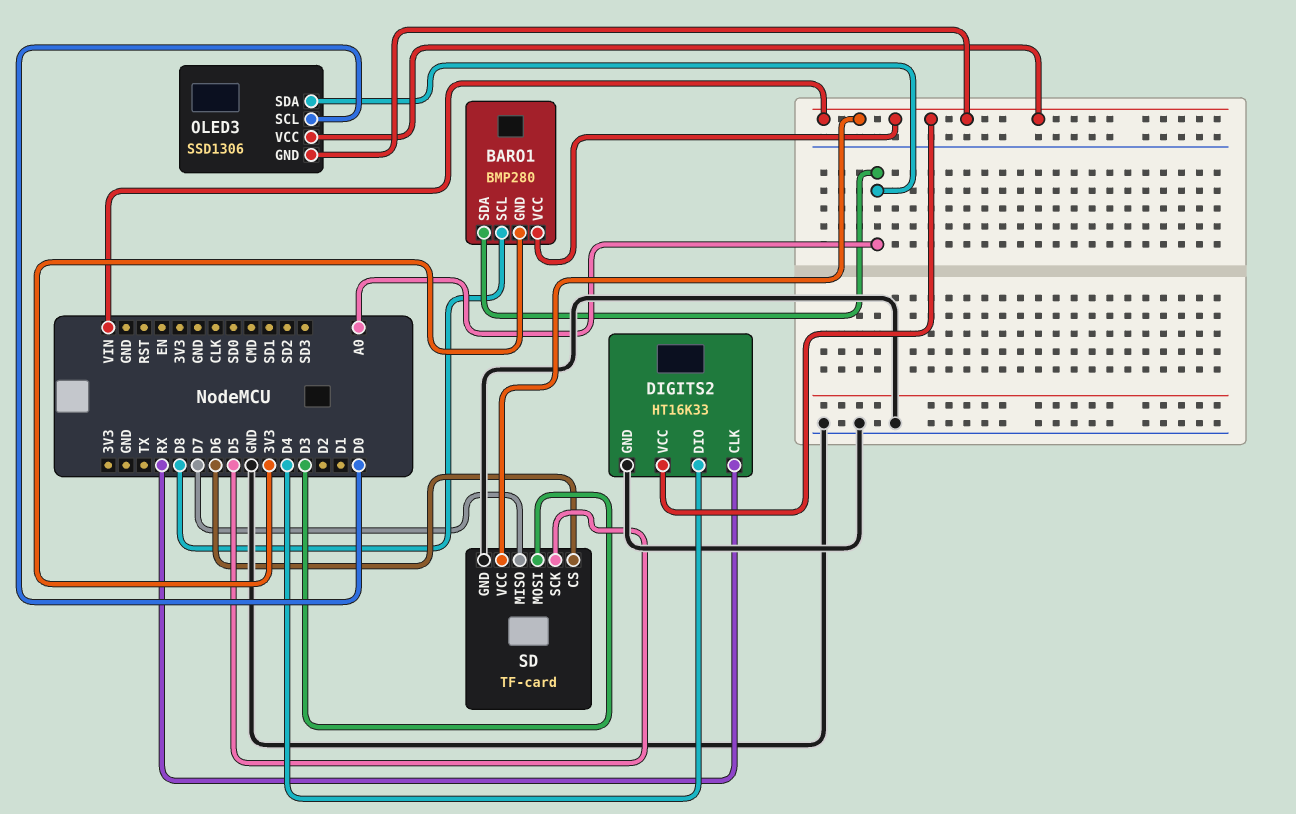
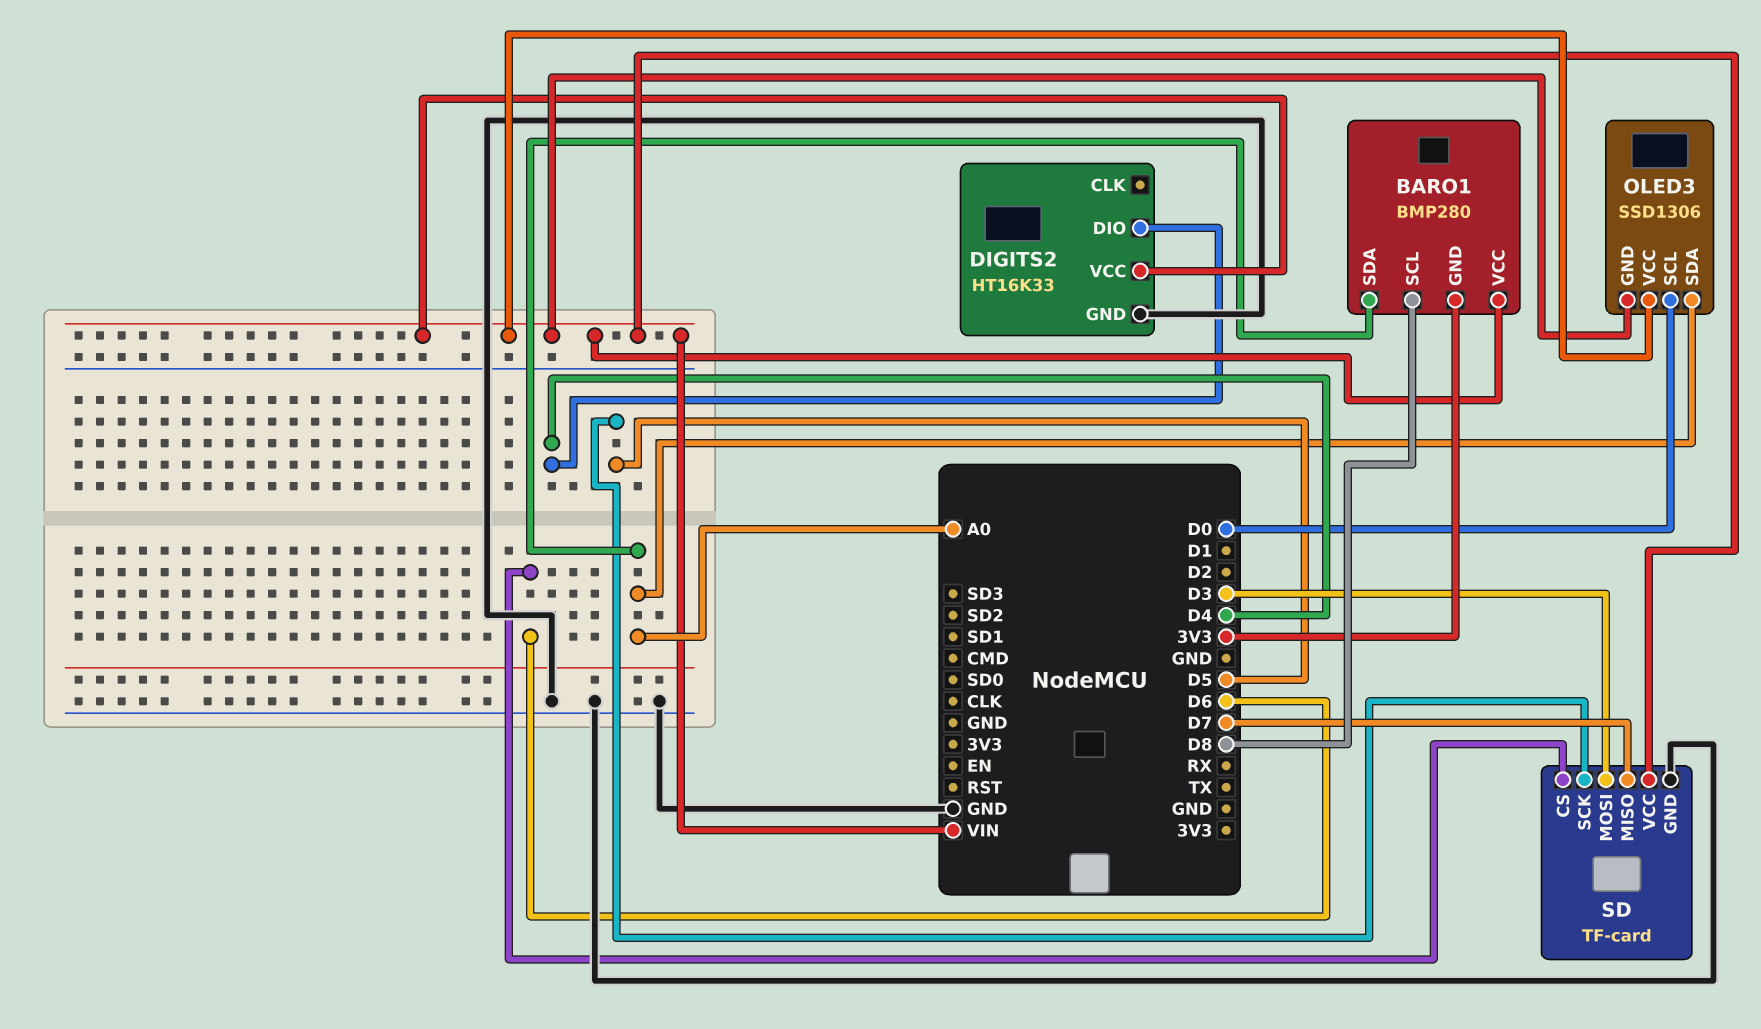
DIGITS2 pin CLK: RX -> none

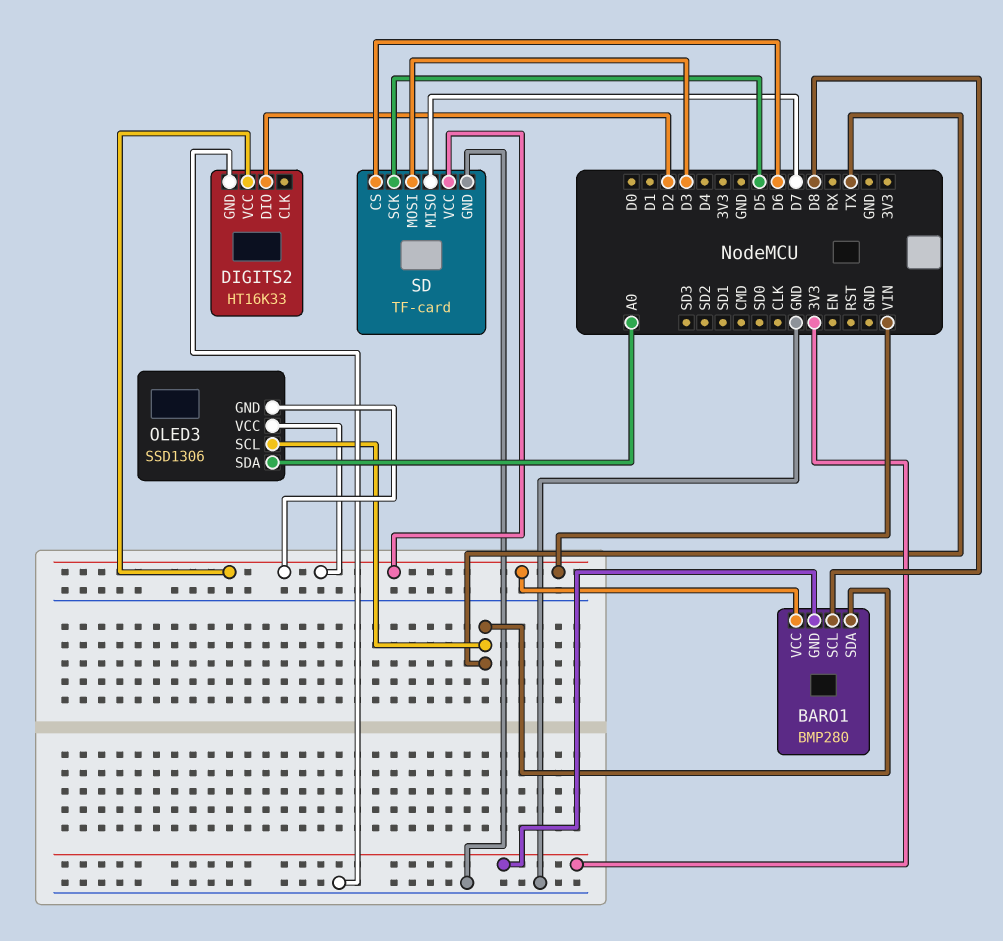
BARO1 pin SDA: A0 -> TX
DIGITS2 pin DIO: D4 -> D2
OLED3 pin SCL: D0 -> TX

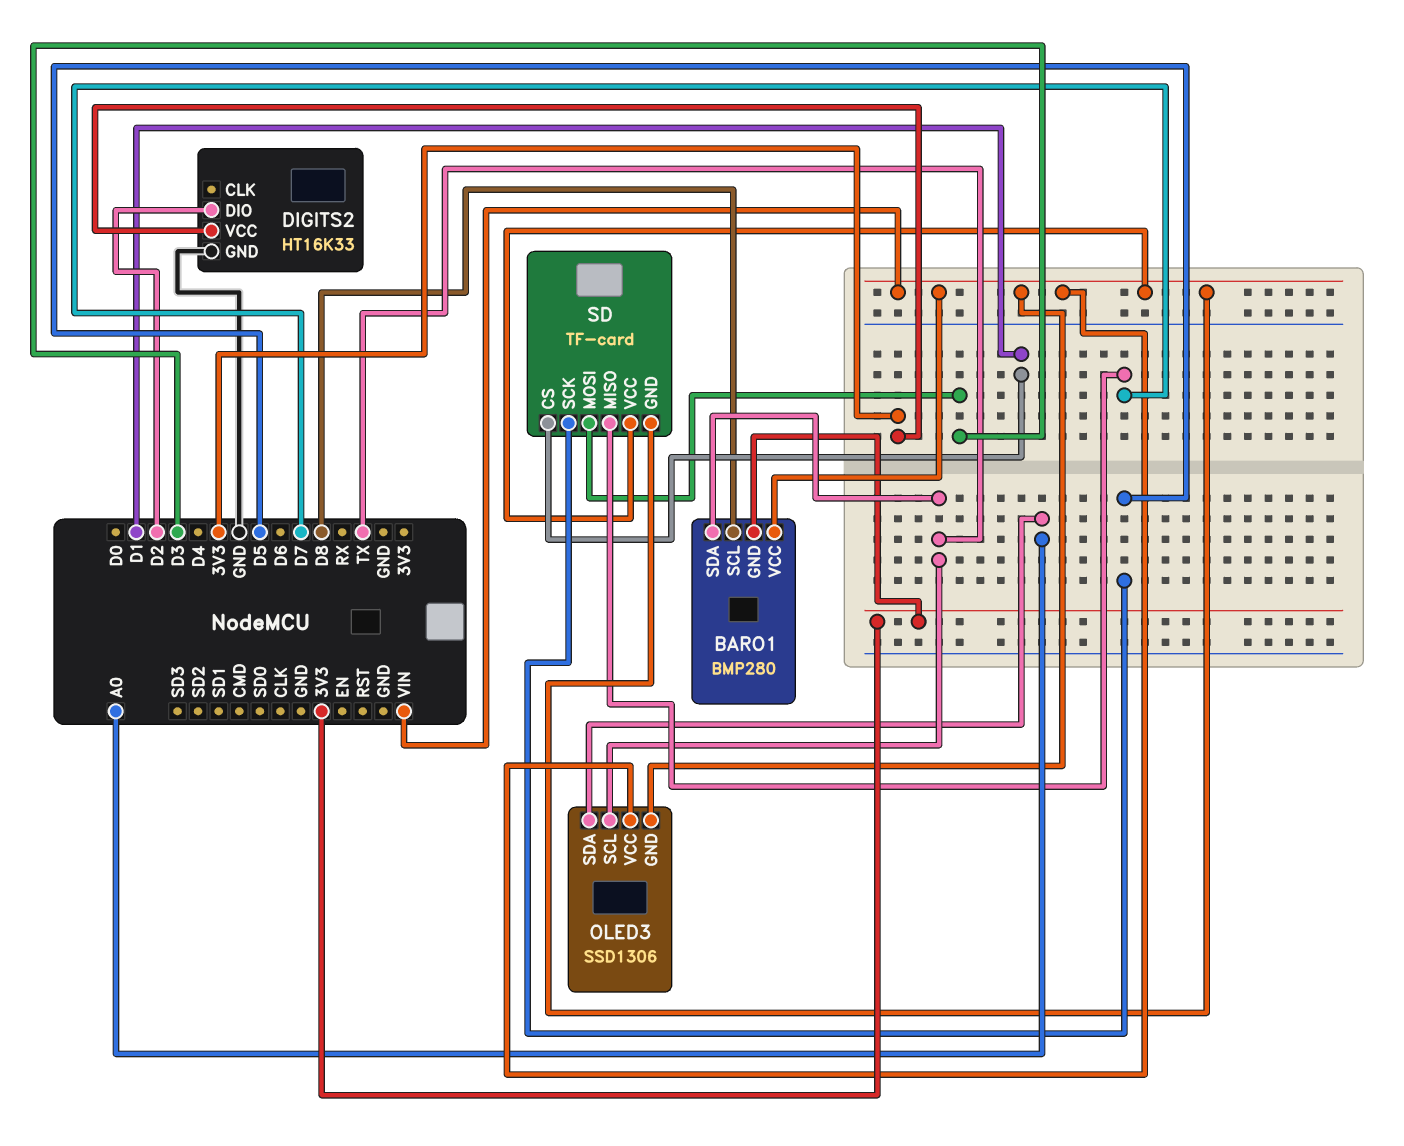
DIGITS2 pin VCC: VIN -> 3V3
SD pin CS: D6 -> D1
SD pin GND: GND -> VIN

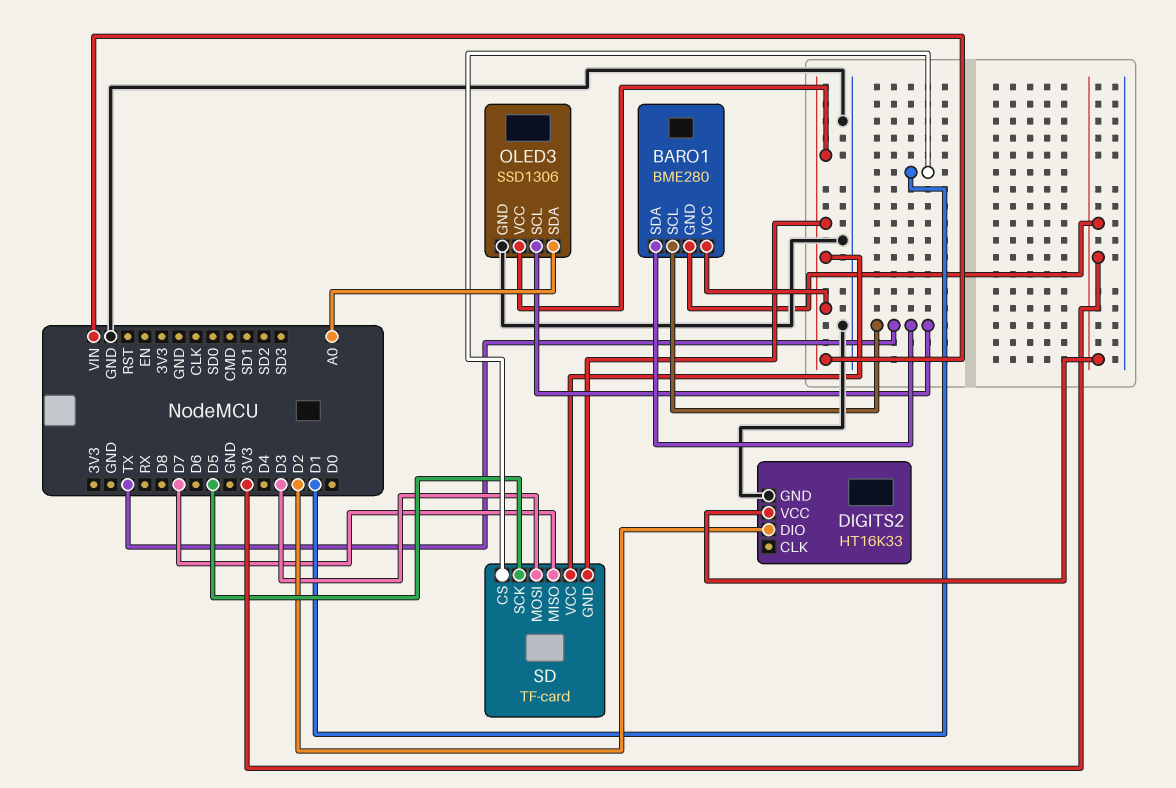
BARO1: BMP280 -> BME280
BARO1 pin SCL: D8 -> TX
OLED3 pin GND: VIN -> GND

